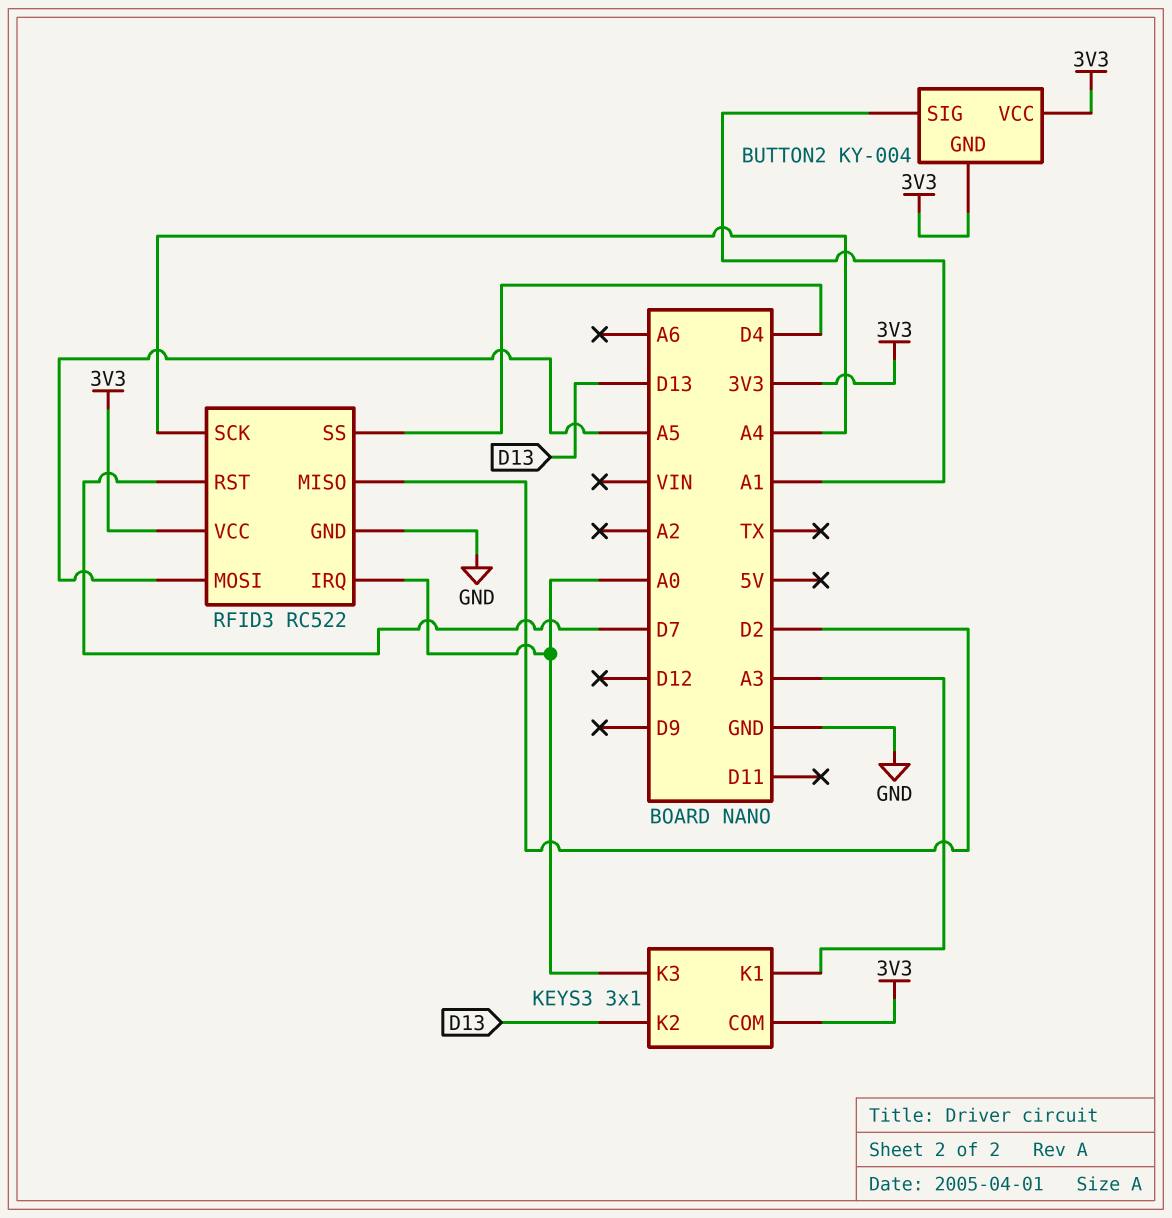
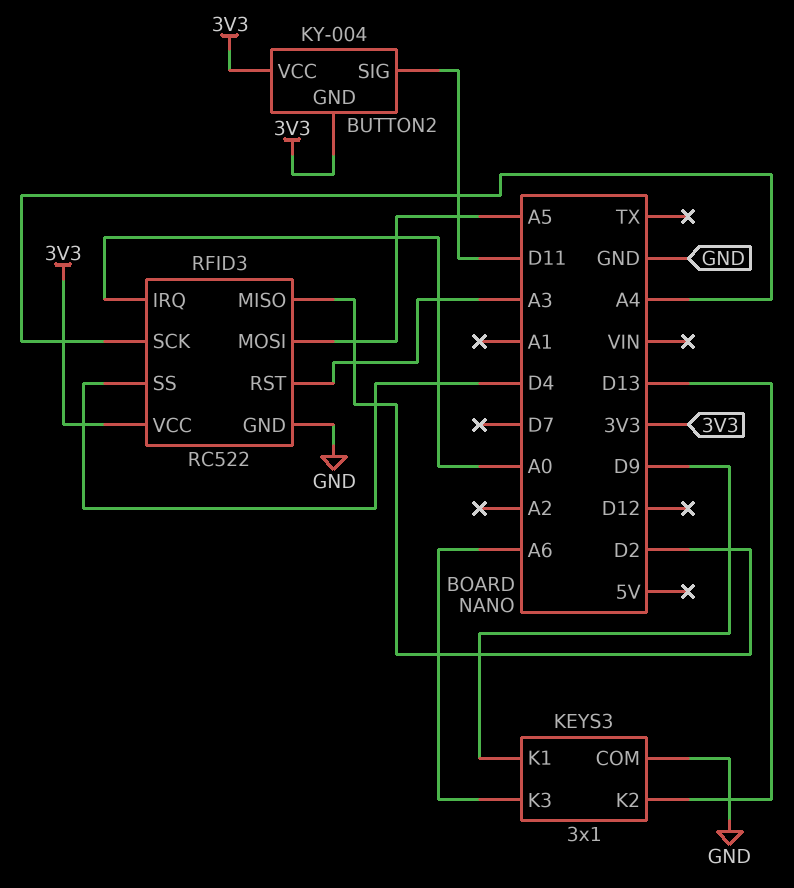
BUTTON2 pin SIG: A1 -> D11
KEYS3 pin COM: 3V3 -> GND
KEYS3 pin K1: A3 -> D9
KEYS3 pin K3: A0 -> A6
RFID3 pin RST: D7 -> A3

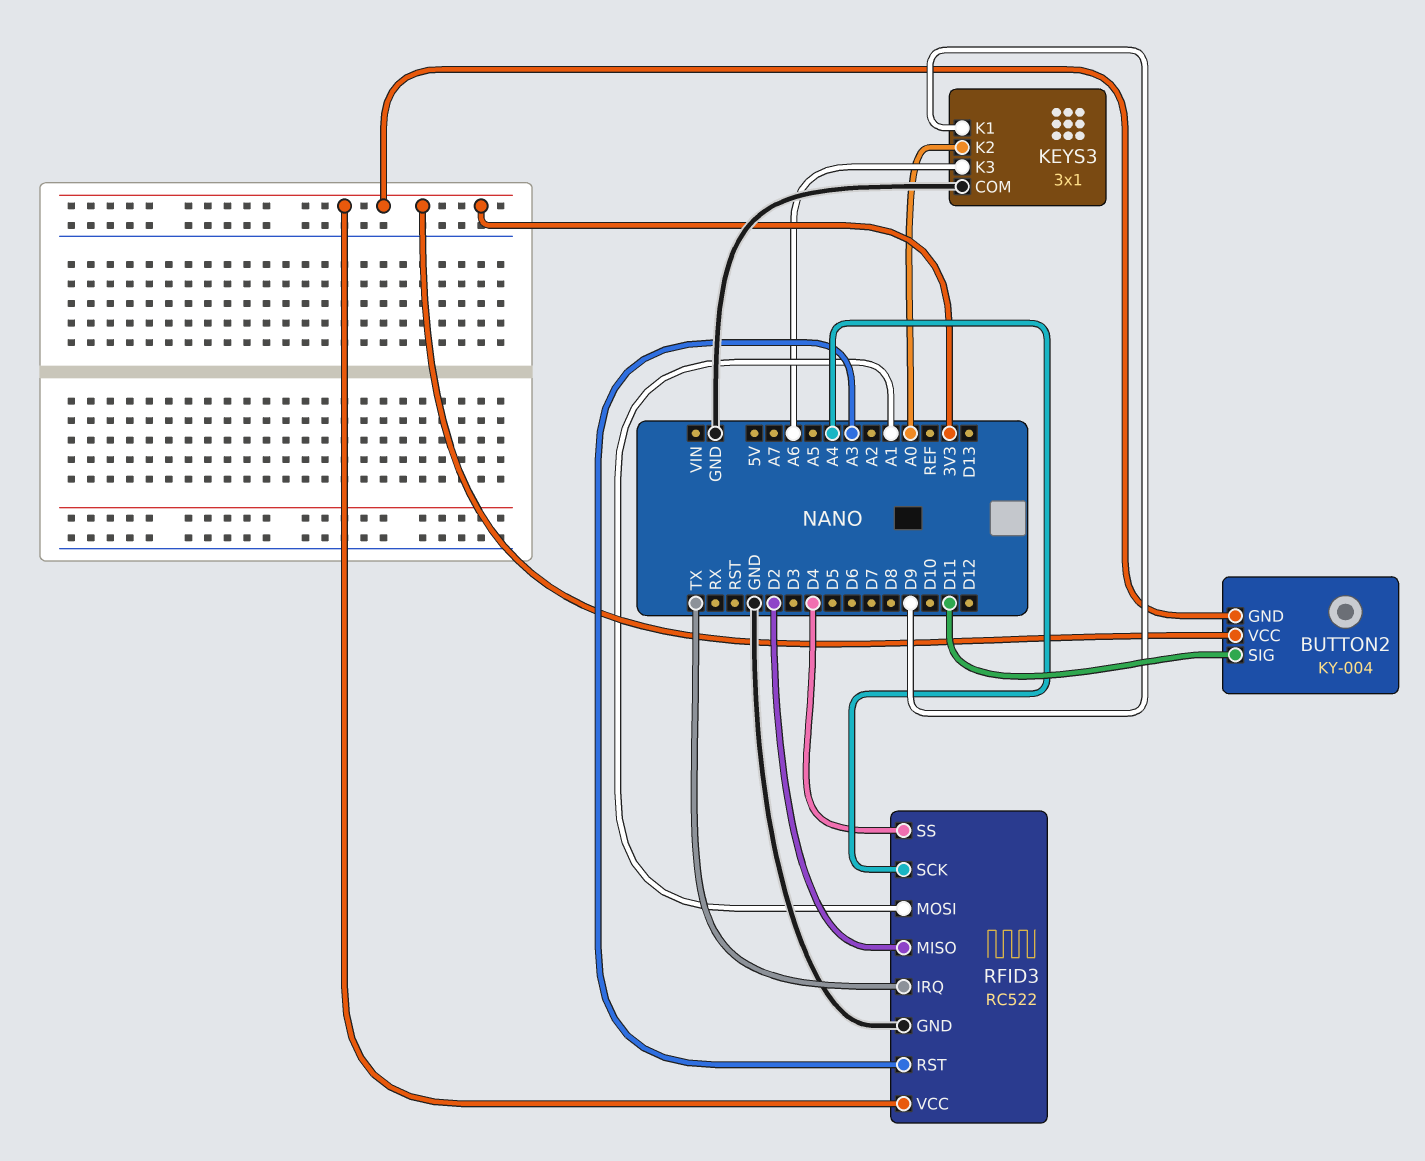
KEYS3 pin K2: D13 -> A0
RFID3 pin IRQ: A0 -> TX
RFID3 pin MOSI: A5 -> A1

